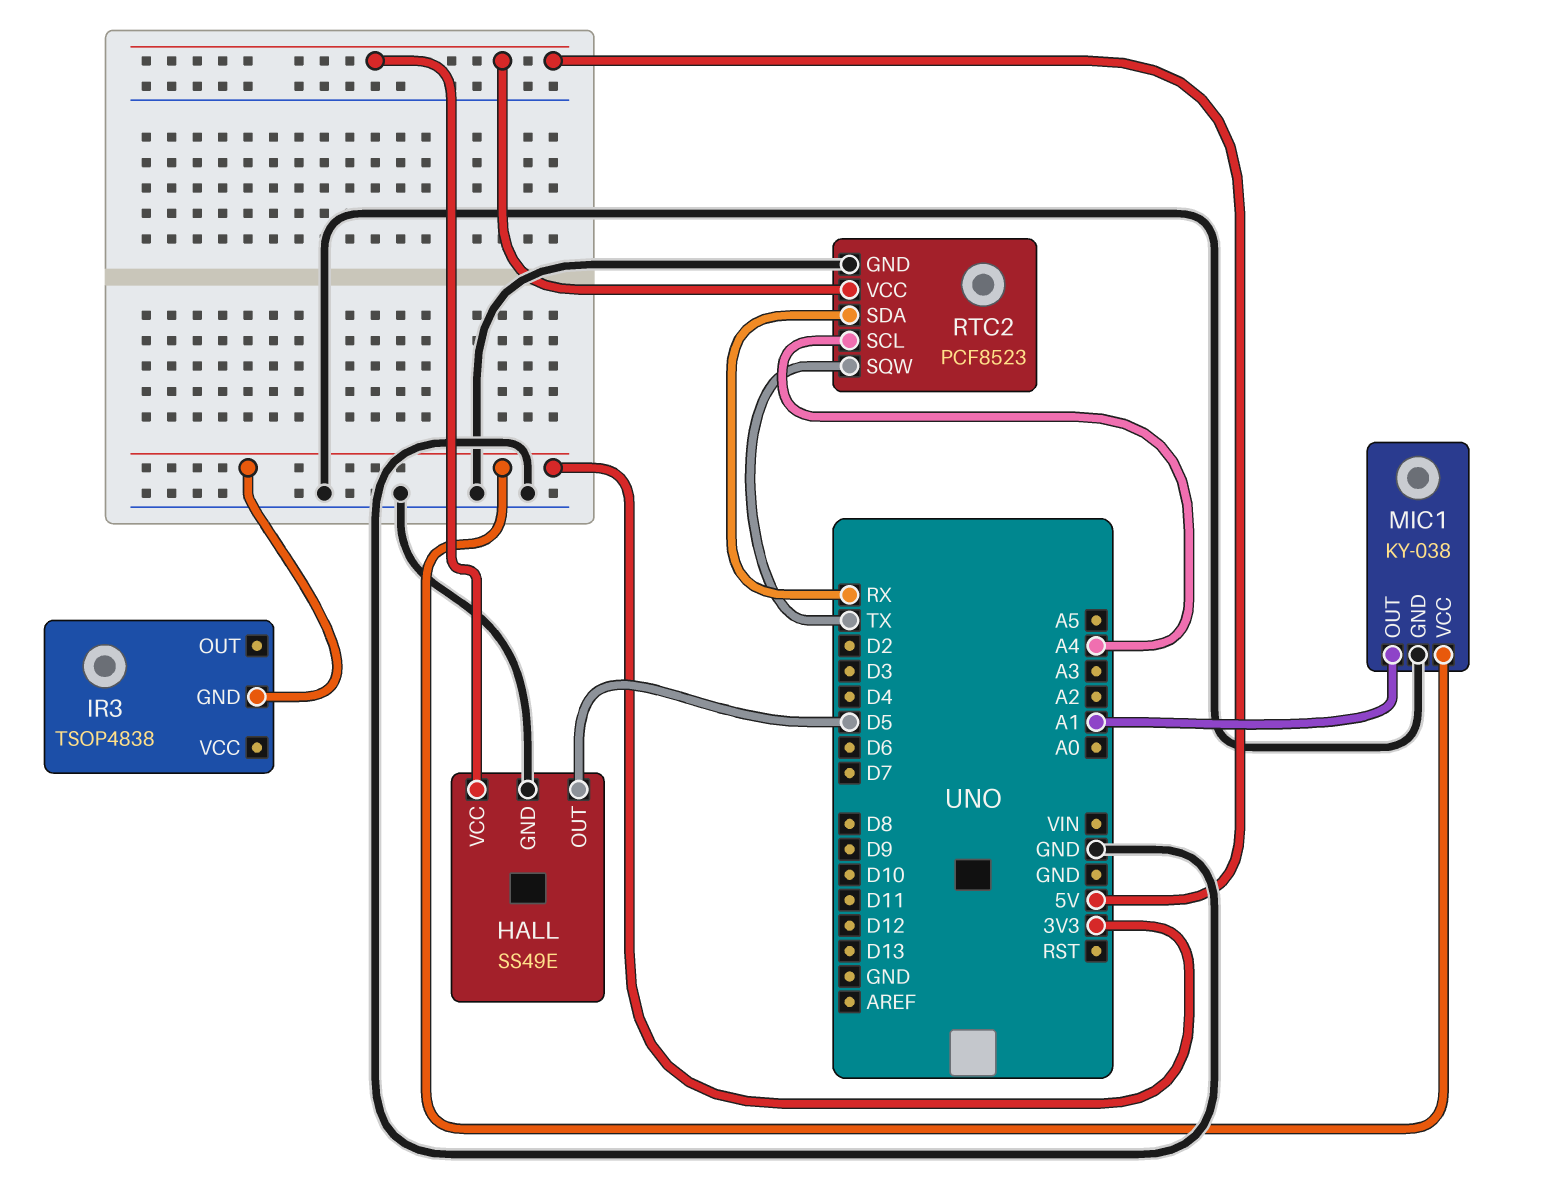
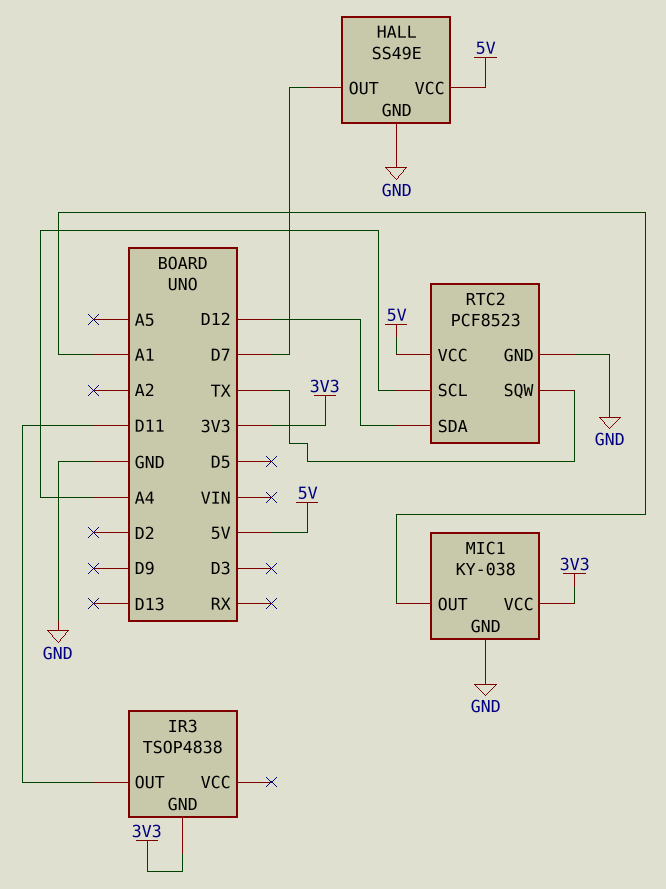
HALL pin OUT: D5 -> D7
IR3 pin OUT: none -> D11
RTC2 pin SDA: RX -> D12

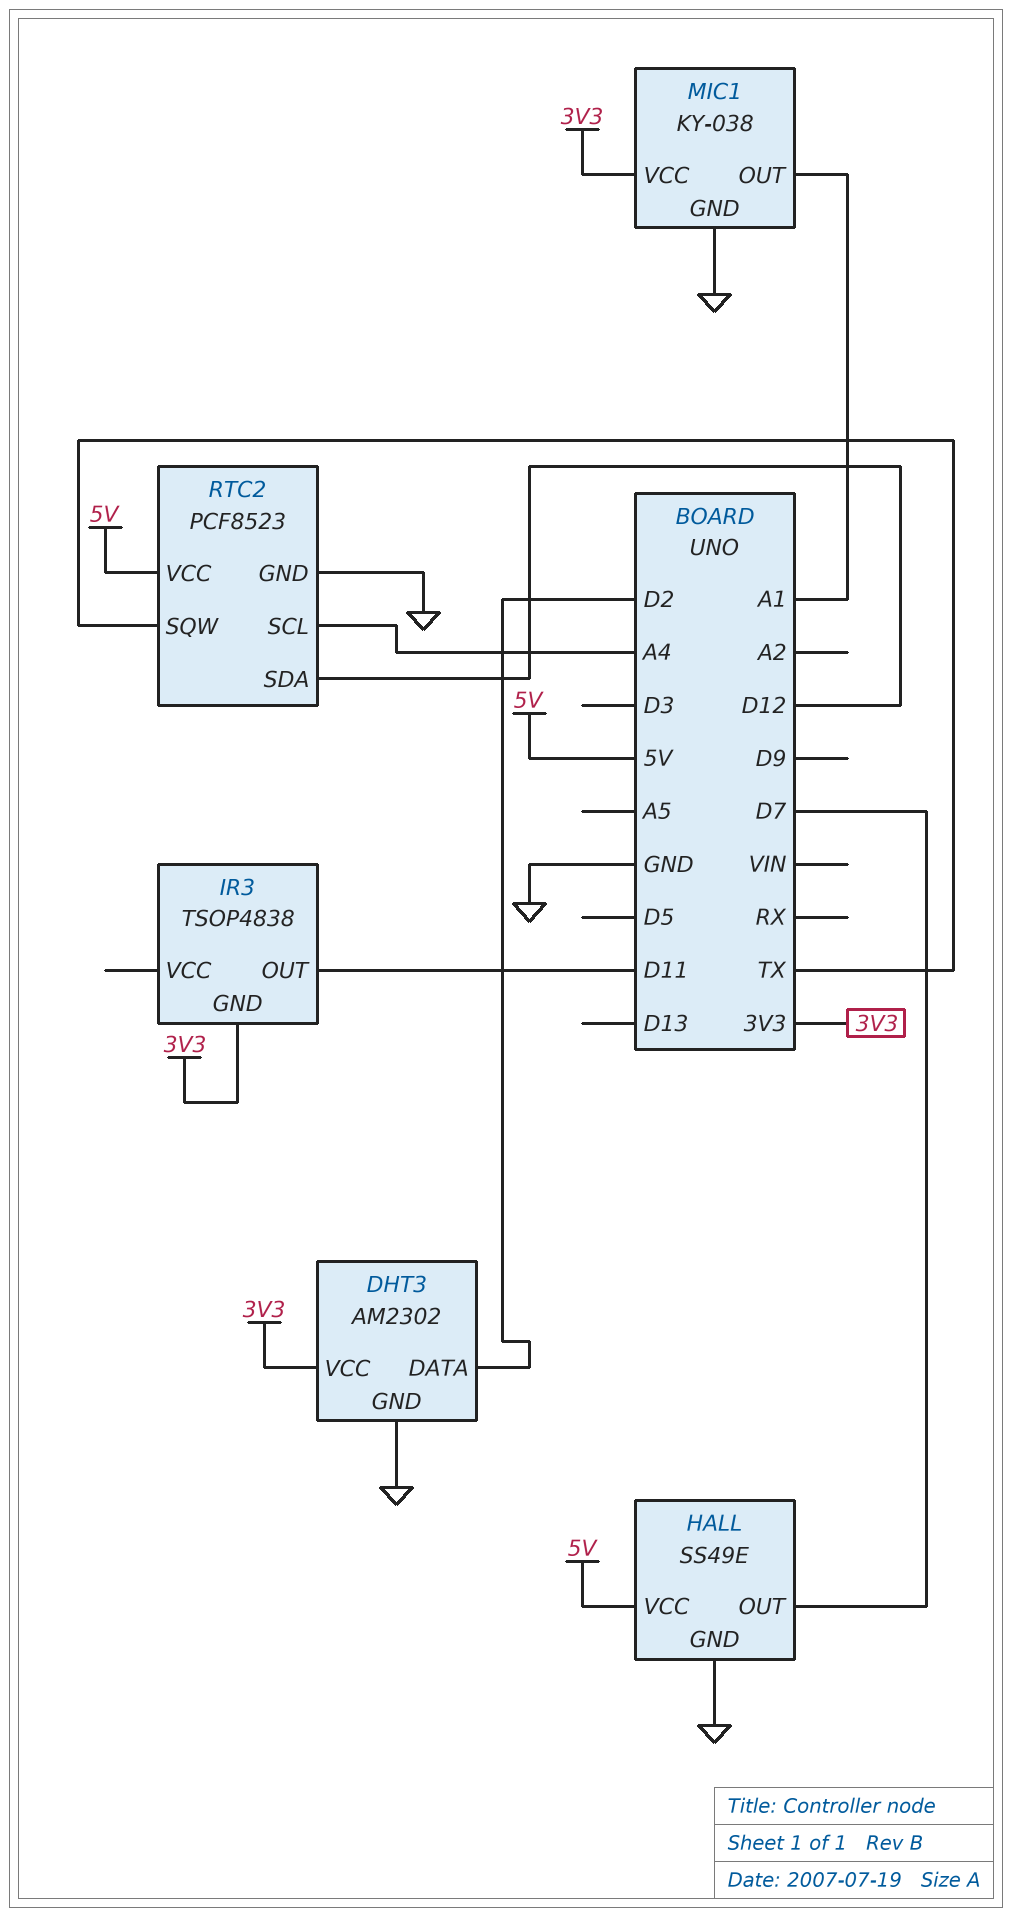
DHT3: none -> AM2302
DHT3 pin DATA: none -> D2
DHT3 pin GND: none -> GND
DHT3 pin VCC: none -> 3V3

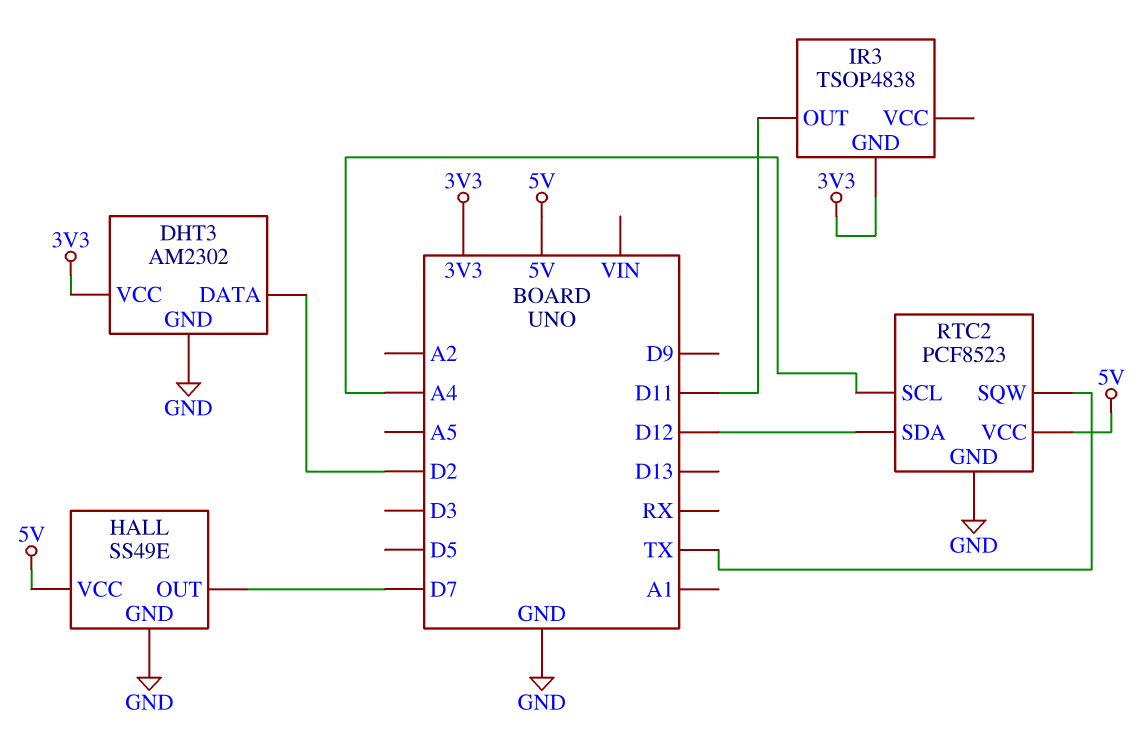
MIC1: KY-038 -> none
MIC1 pin GND: GND -> none
MIC1 pin OUT: A1 -> none
MIC1 pin VCC: 3V3 -> none

